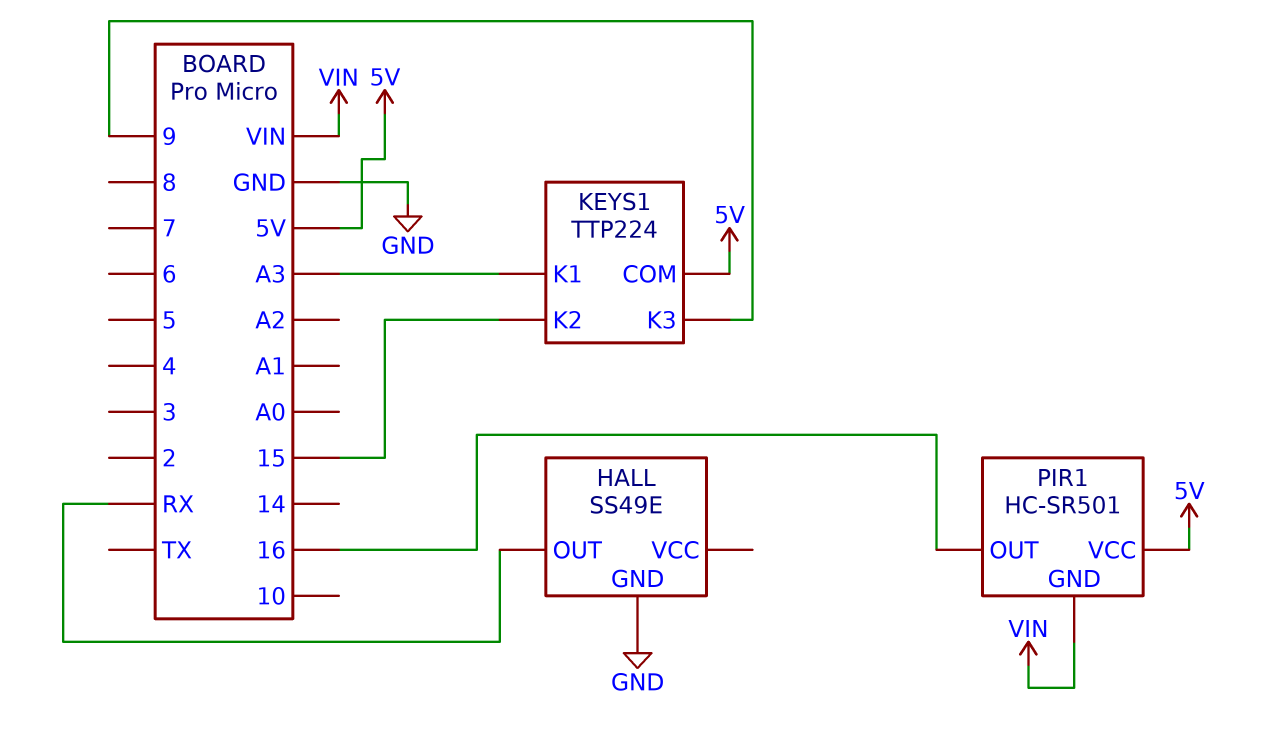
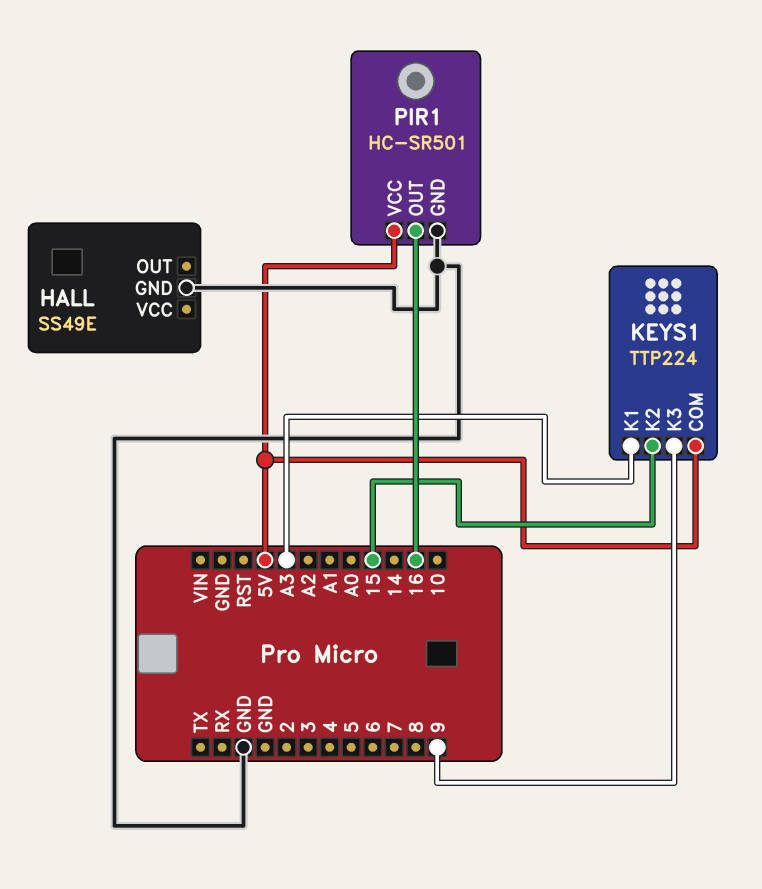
HALL pin OUT: RX -> none
PIR1 pin GND: VIN -> GND

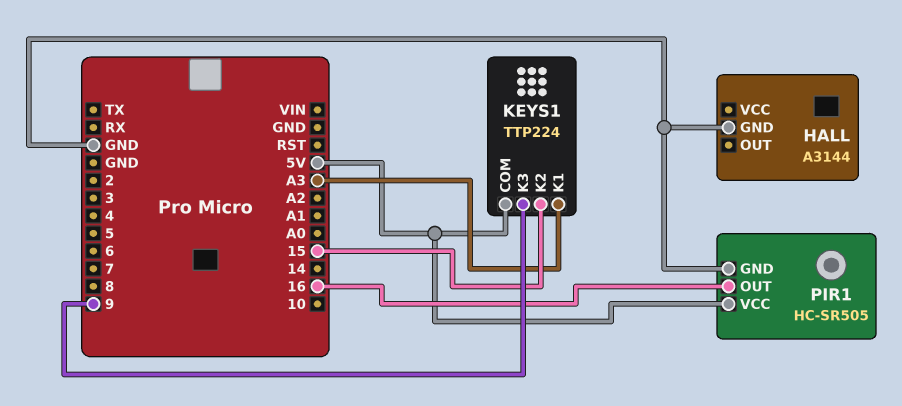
HALL: SS49E -> A3144
PIR1: HC-SR501 -> HC-SR505

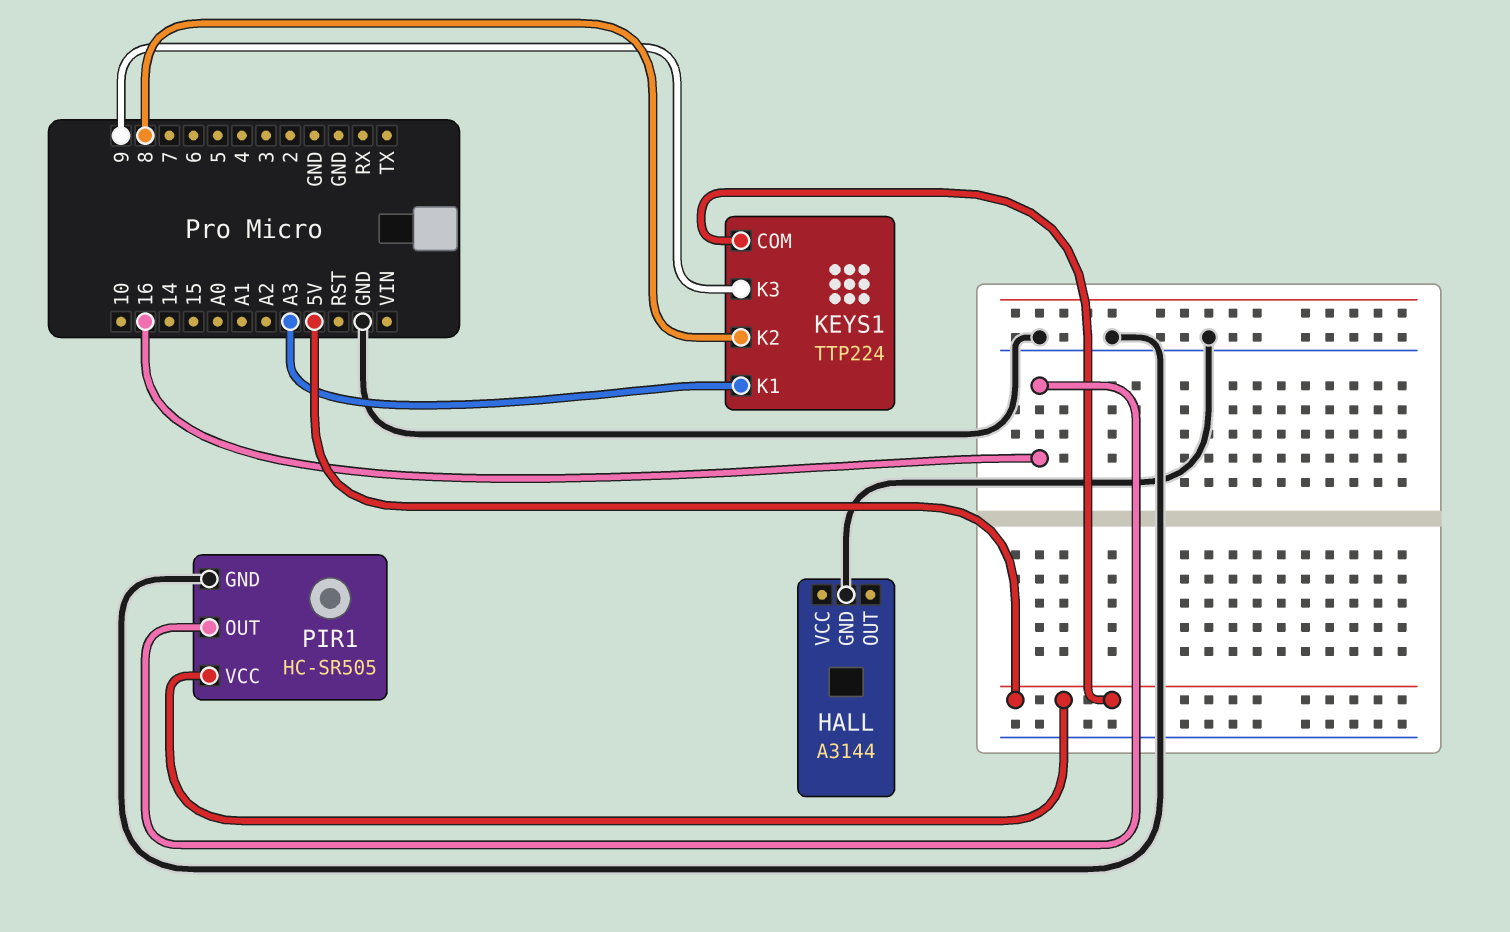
KEYS1 pin K2: 15 -> 8

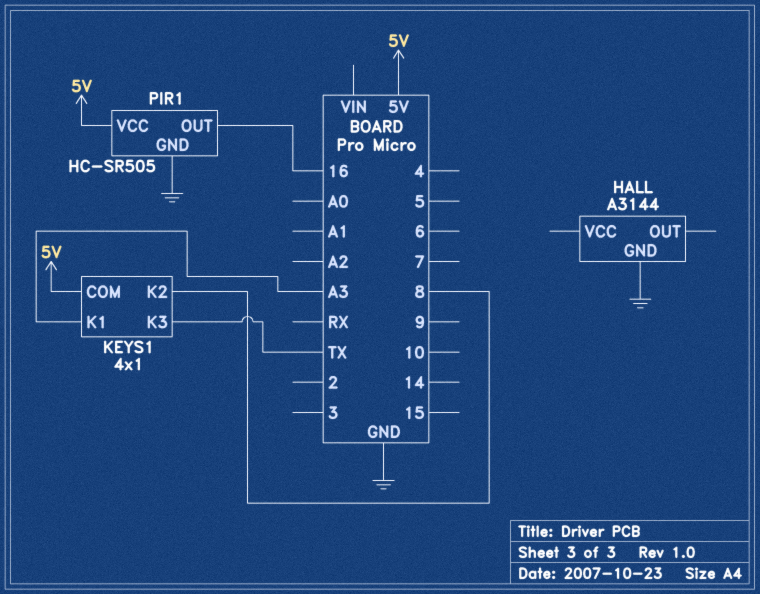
KEYS1: TTP224 -> 4x1
KEYS1 pin K3: 9 -> TX

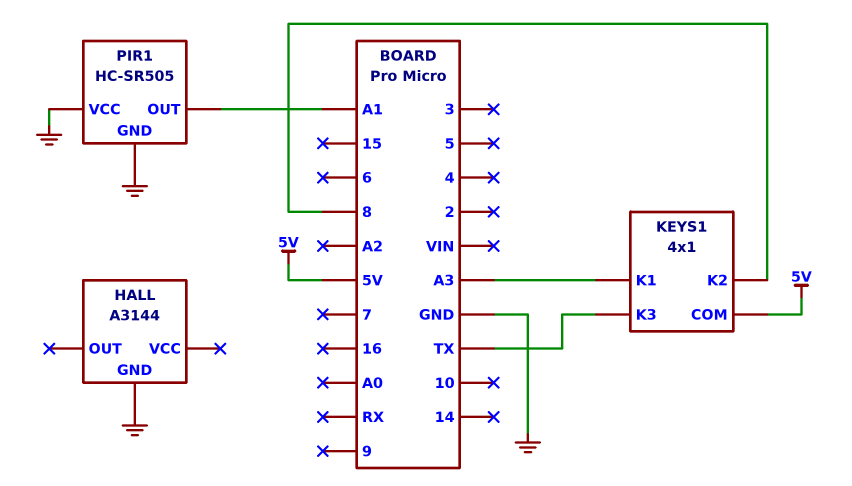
PIR1 pin OUT: 16 -> A1
PIR1 pin VCC: 5V -> GND

